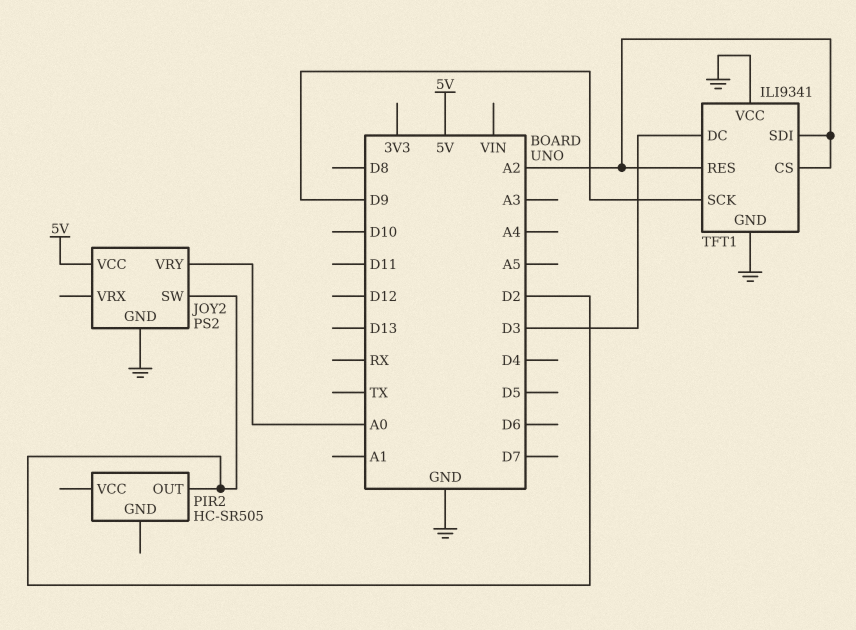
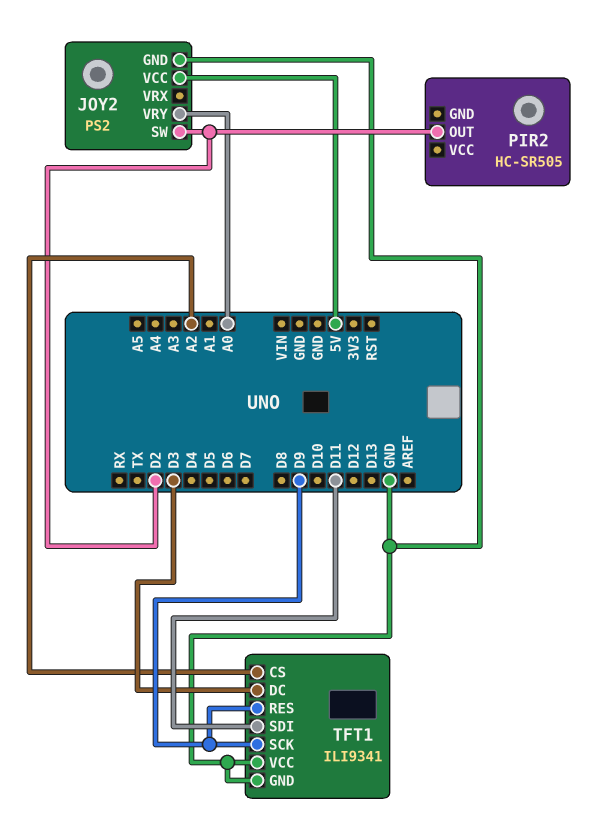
TFT1 pin RES: A2 -> D9
TFT1 pin SDI: A2 -> D11

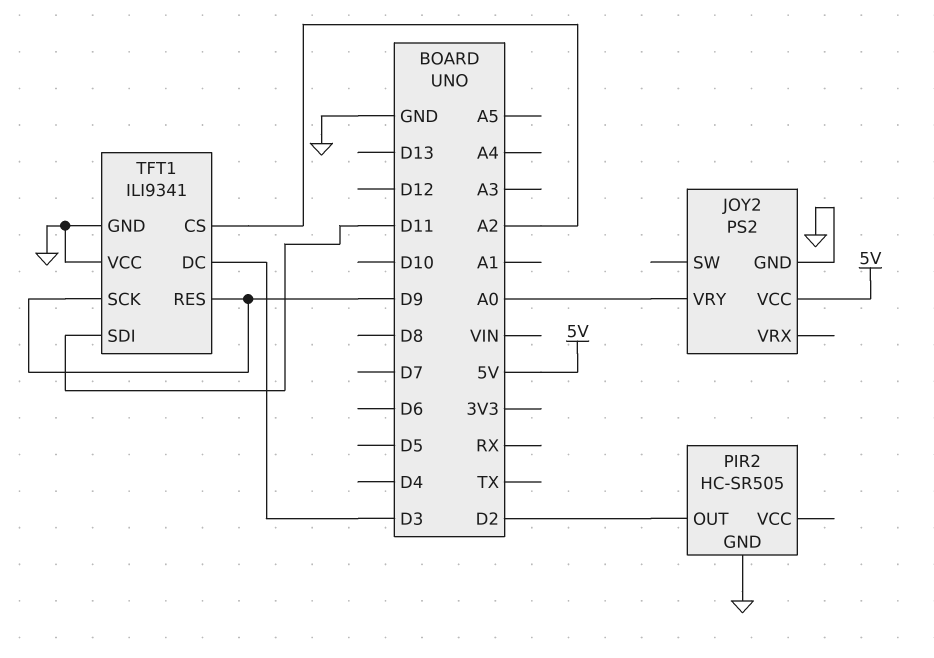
JOY2 pin SW: D2 -> none
PIR2 pin GND: none -> GND

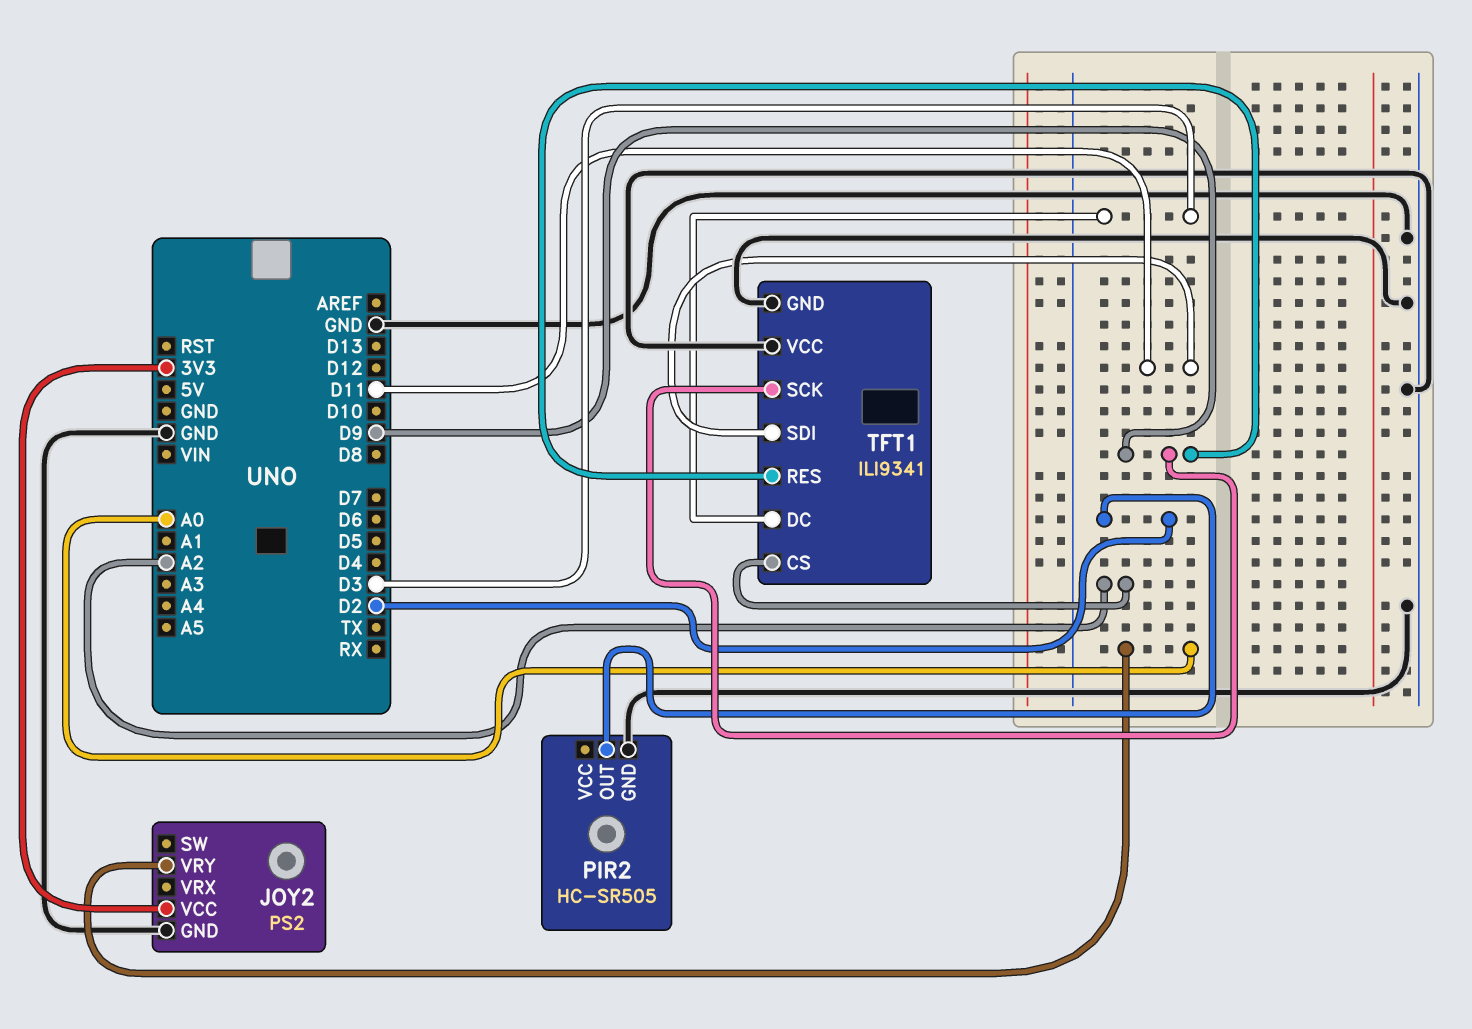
JOY2 pin VCC: 5V -> 3V3

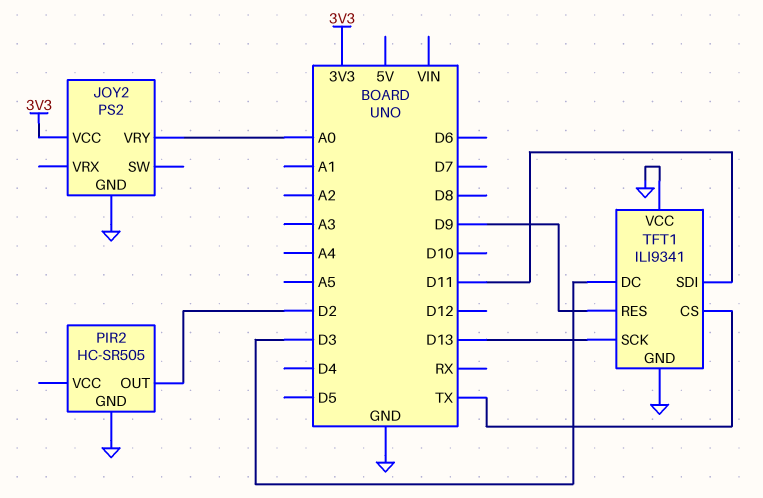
TFT1 pin CS: A2 -> TX
TFT1 pin SCK: D9 -> D13

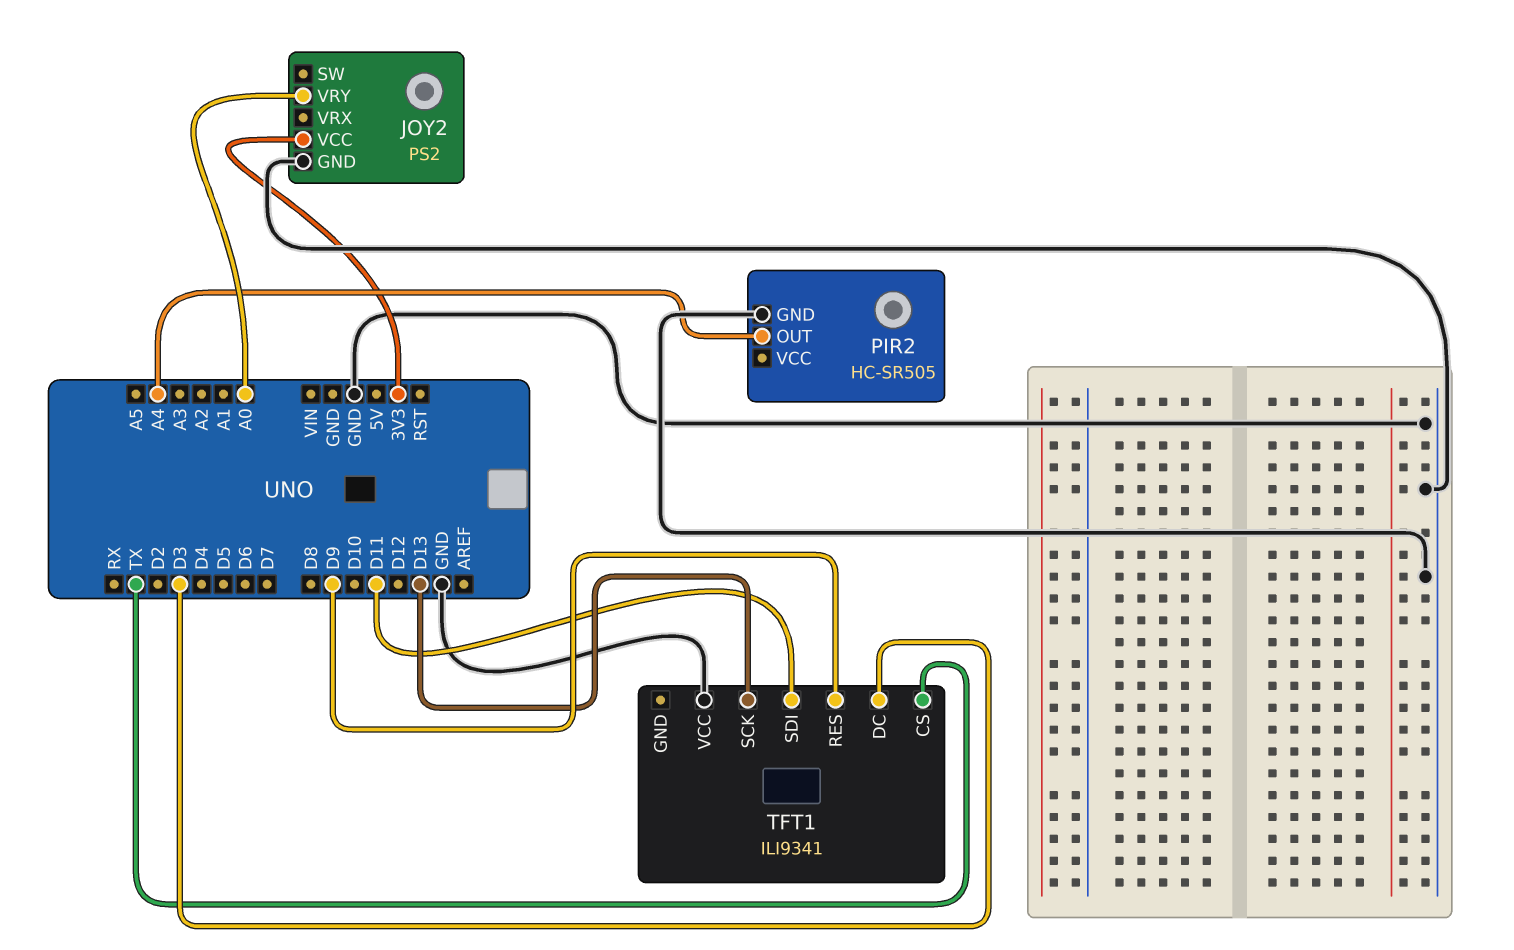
PIR2 pin OUT: D2 -> A4
TFT1 pin GND: GND -> none

